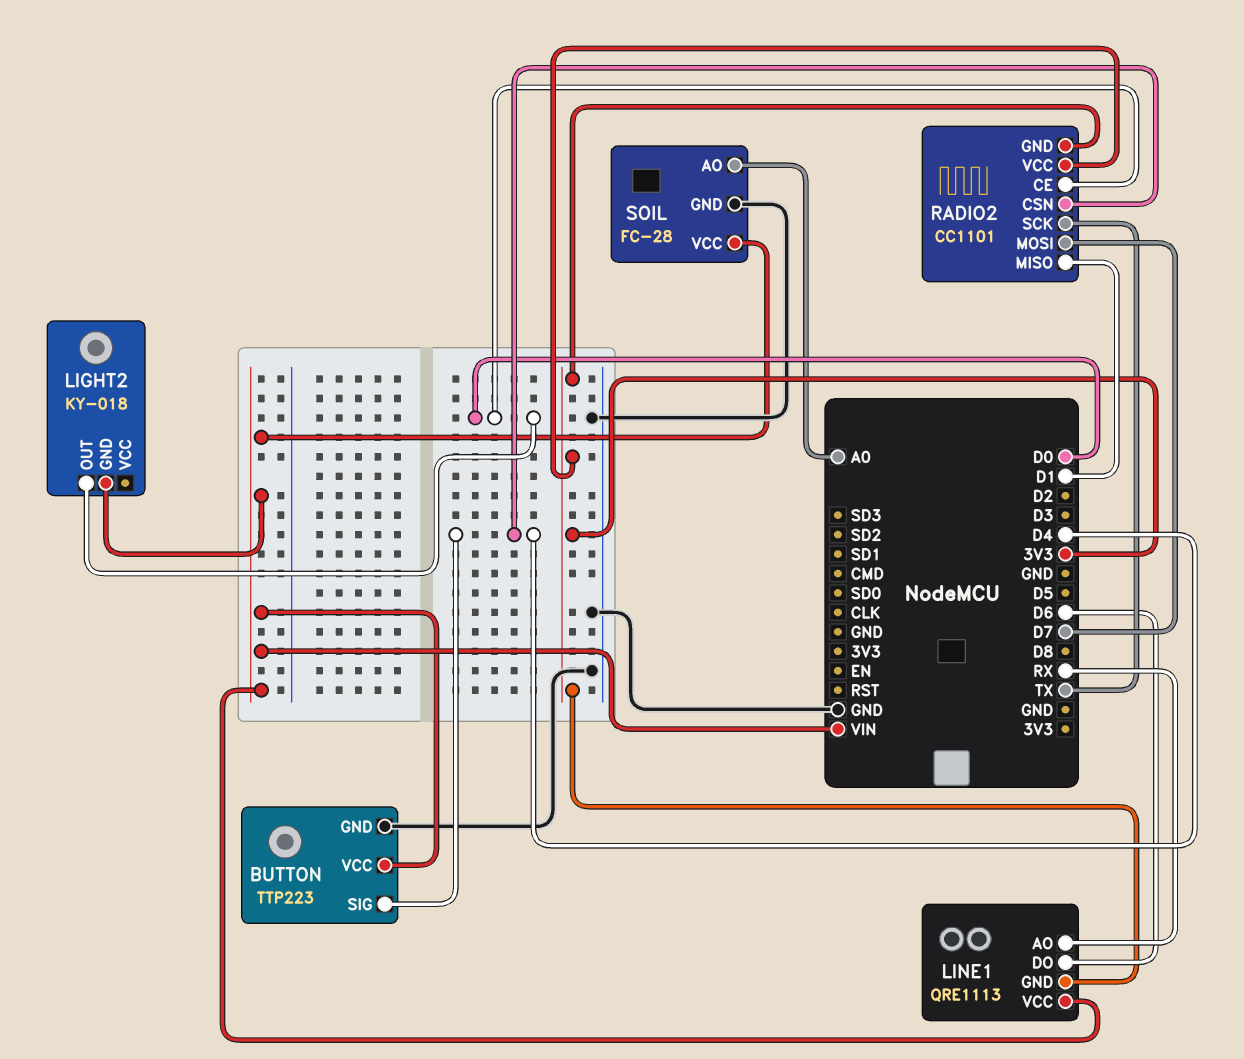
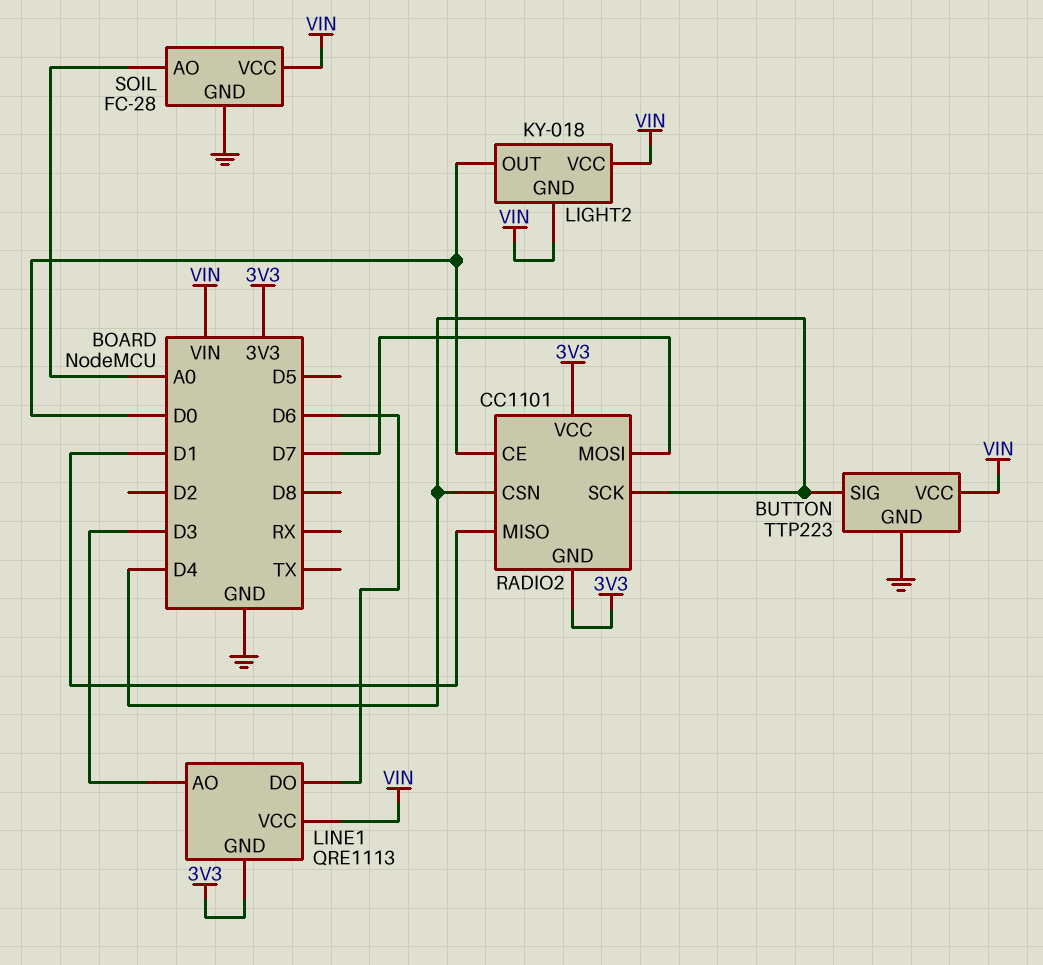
LIGHT2 pin VCC: none -> VIN
LINE1 pin AO: RX -> D3
RADIO2 pin SCK: TX -> D4

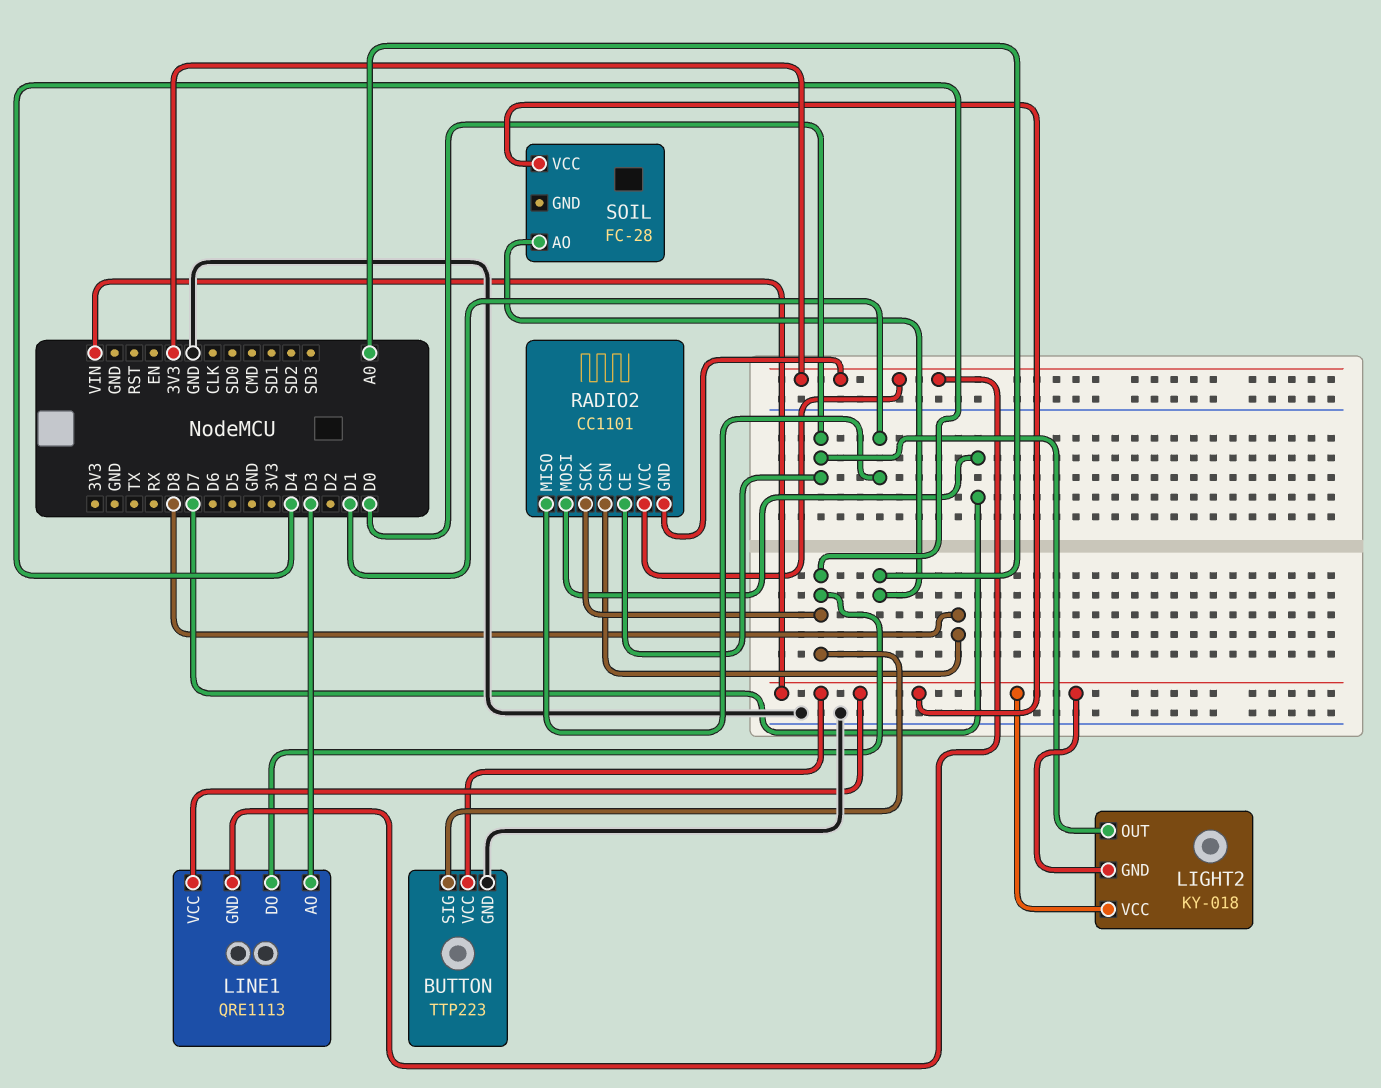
LINE1 pin DO: D6 -> D4
RADIO2 pin CSN: D4 -> D8
SOIL pin GND: GND -> none

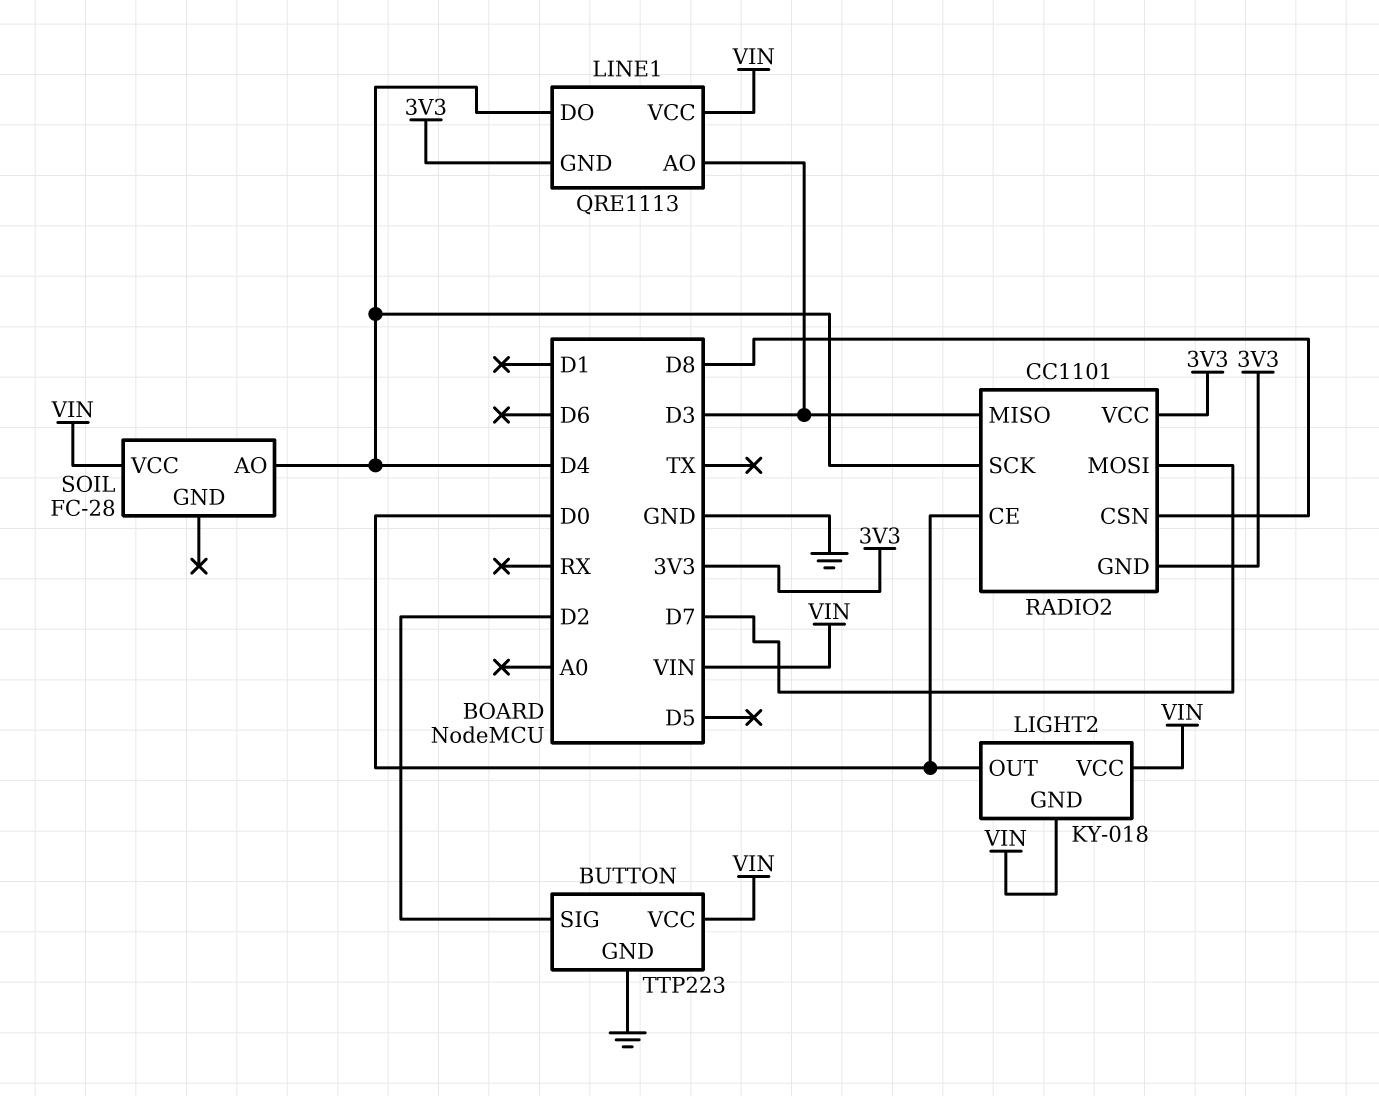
BUTTON pin SIG: D4 -> D2
RADIO2 pin MISO: D1 -> D3
SOIL pin AO: A0 -> D4

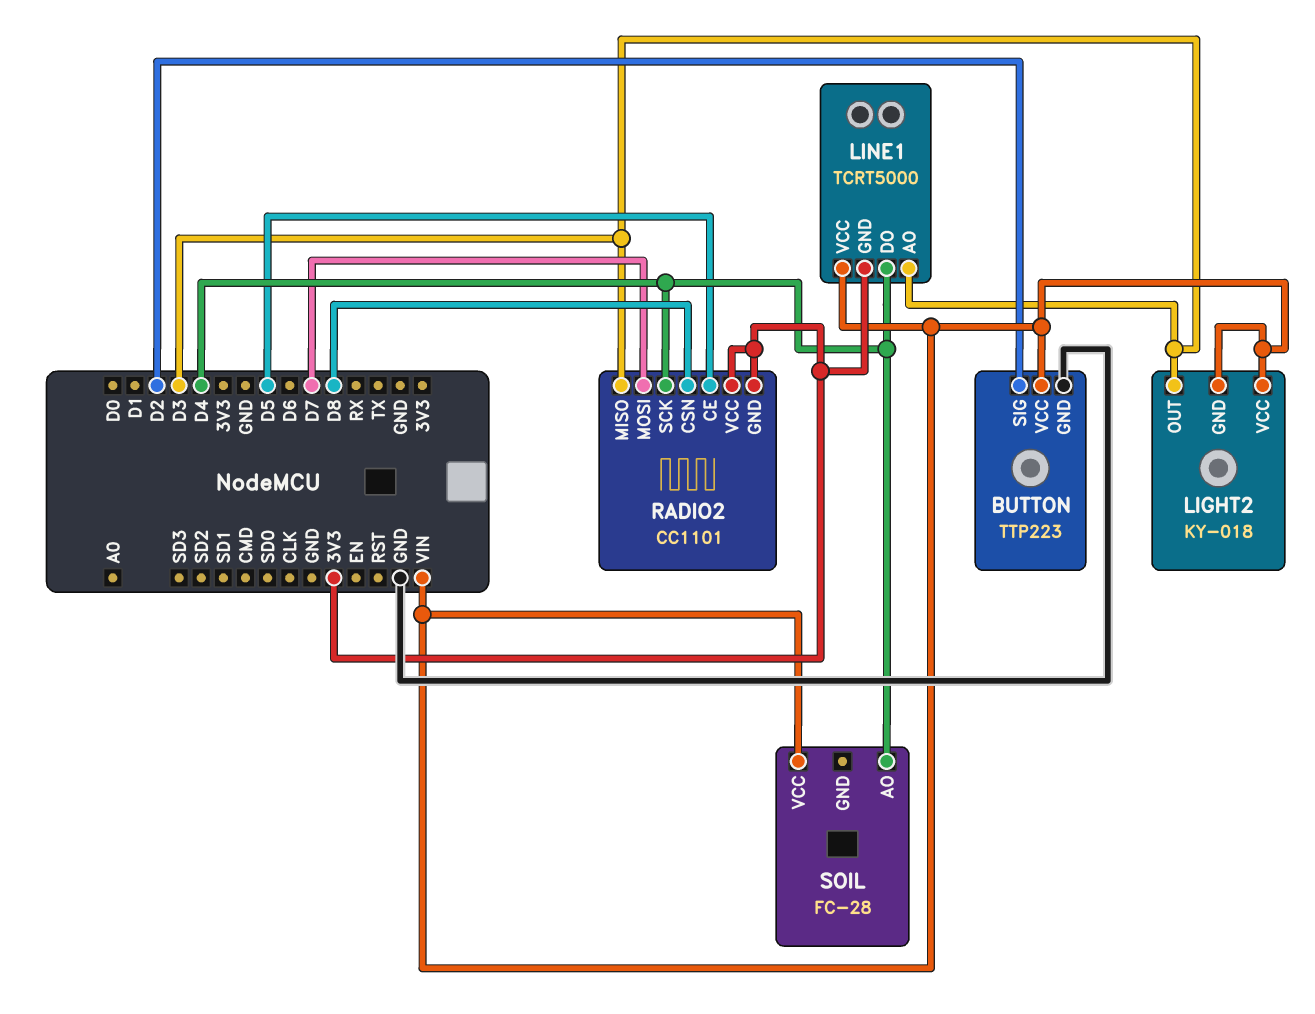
LIGHT2 pin OUT: D0 -> D3
LINE1: QRE1113 -> TCRT5000
RADIO2 pin CE: D0 -> D5

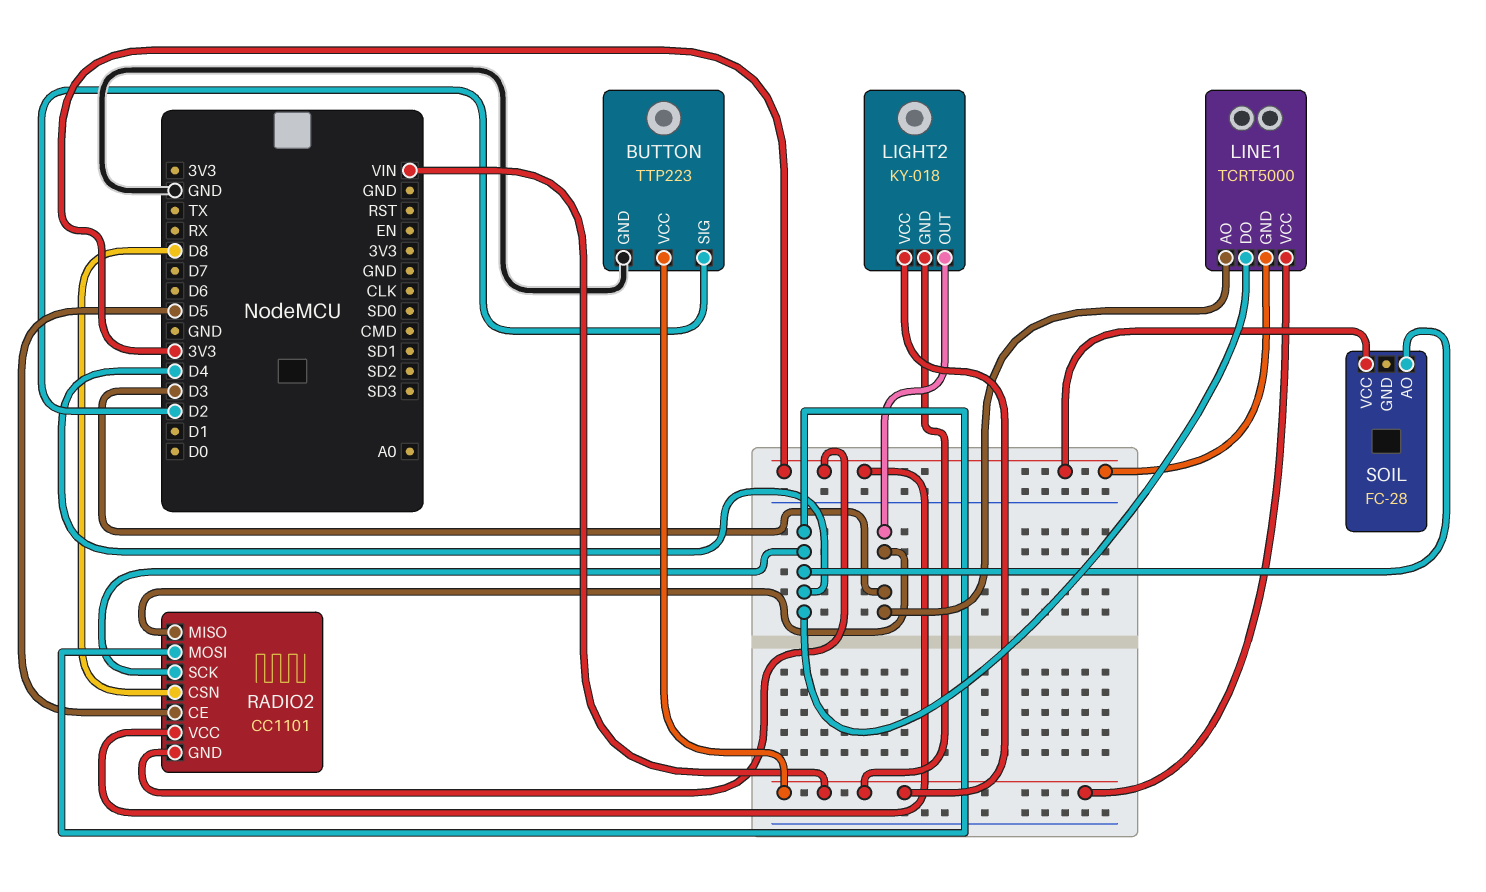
RADIO2 pin MOSI: D7 -> D4
SOIL pin VCC: VIN -> 3V3

